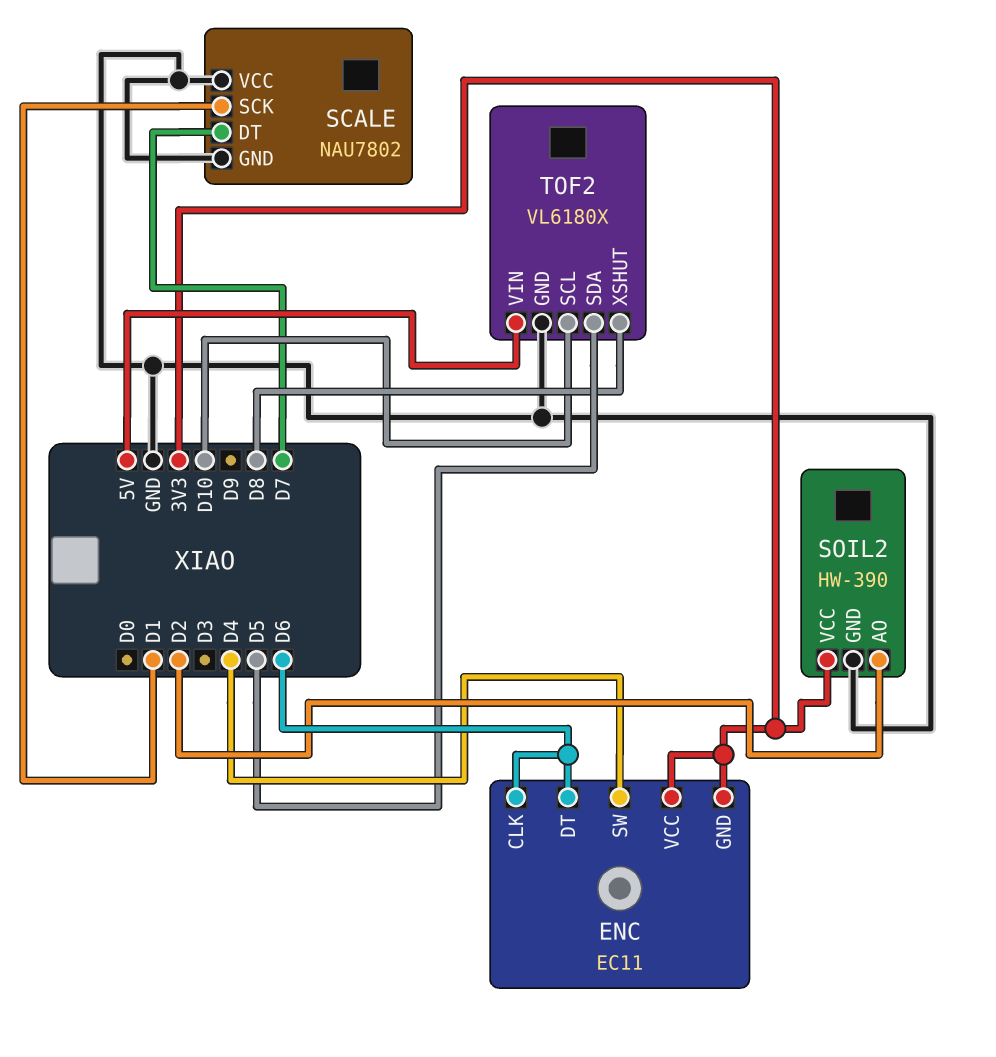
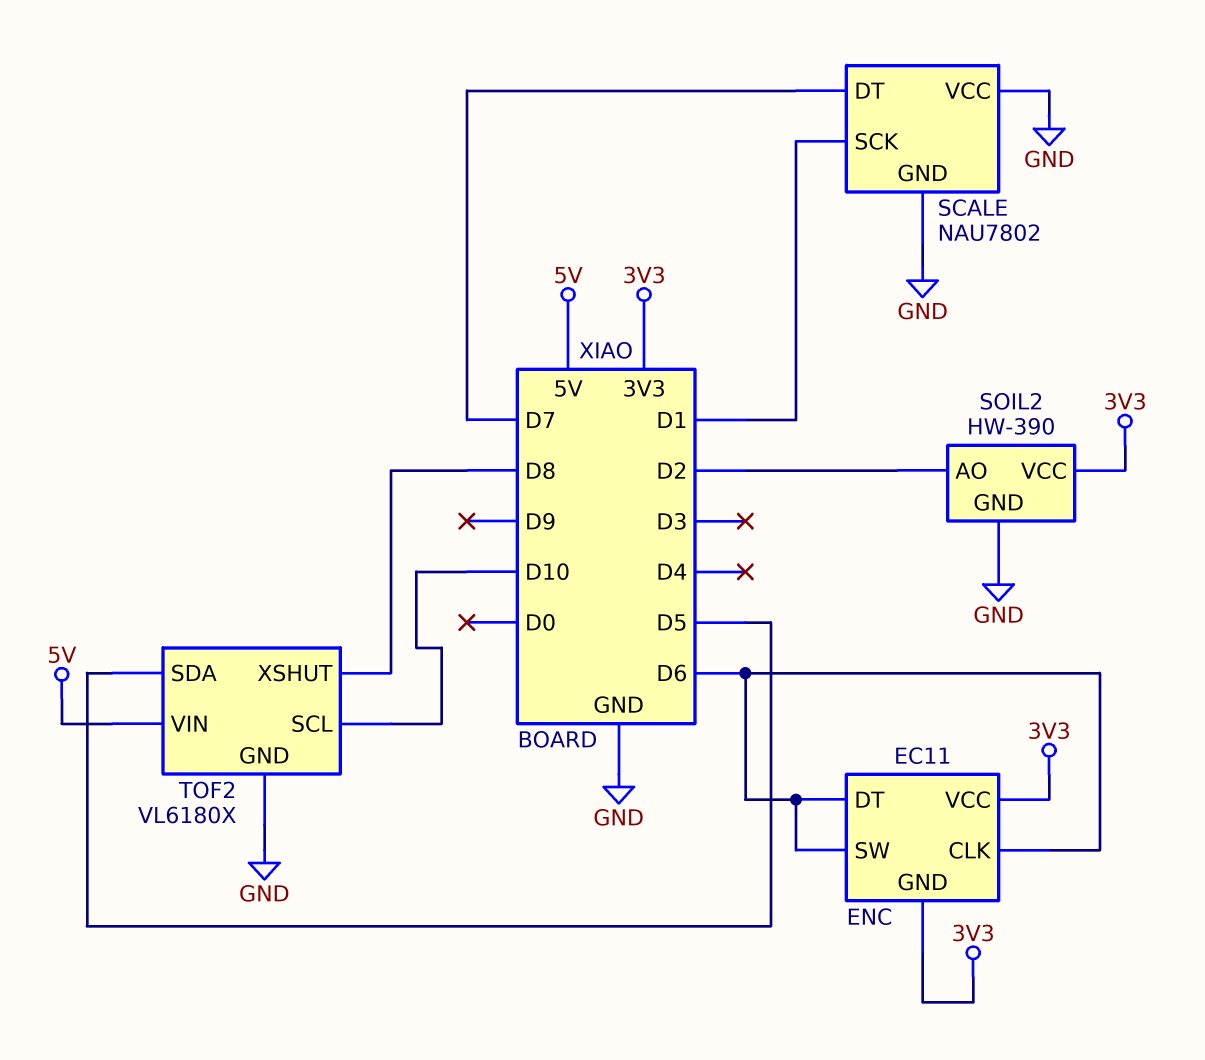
ENC pin SW: D4 -> D6

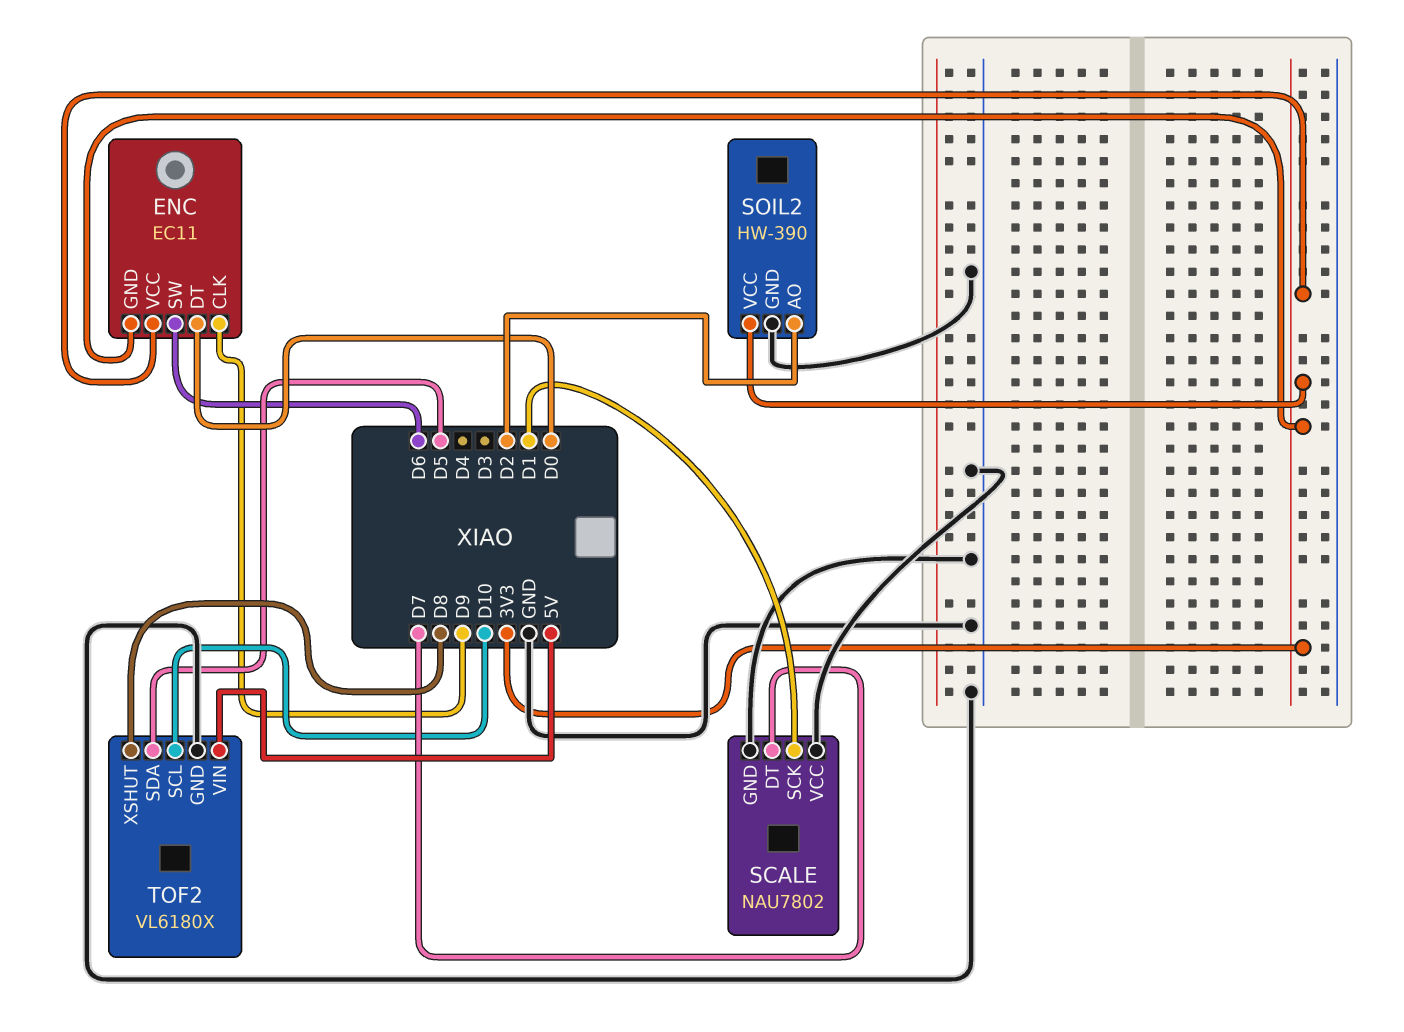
ENC pin CLK: D6 -> D9
ENC pin DT: D6 -> D0

